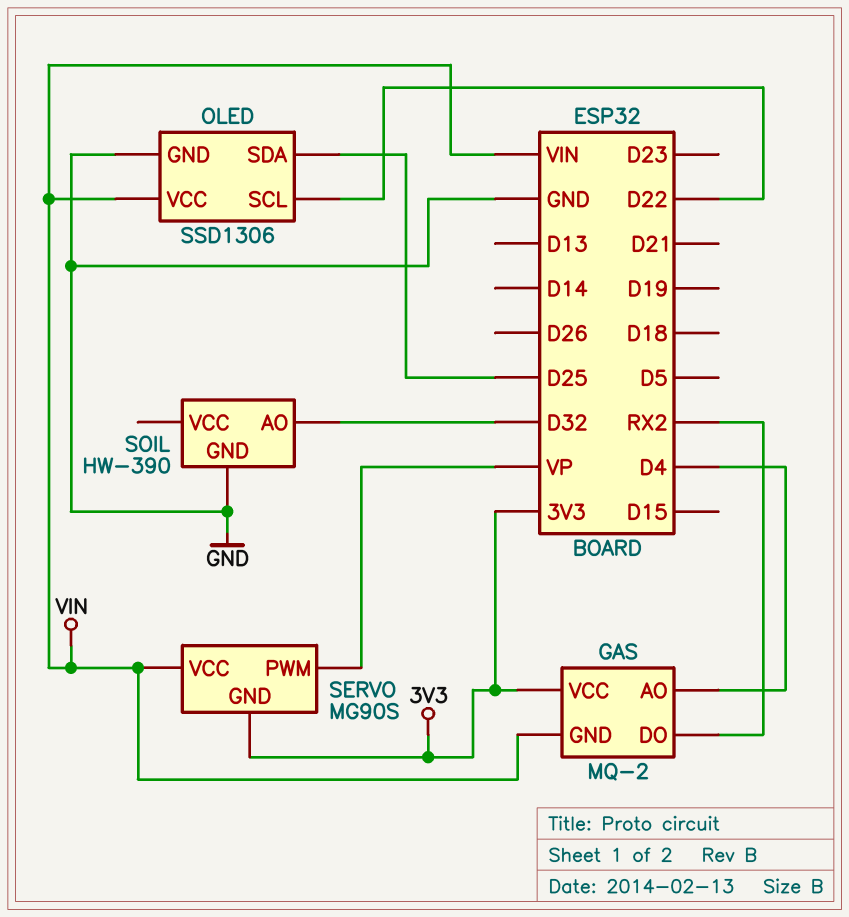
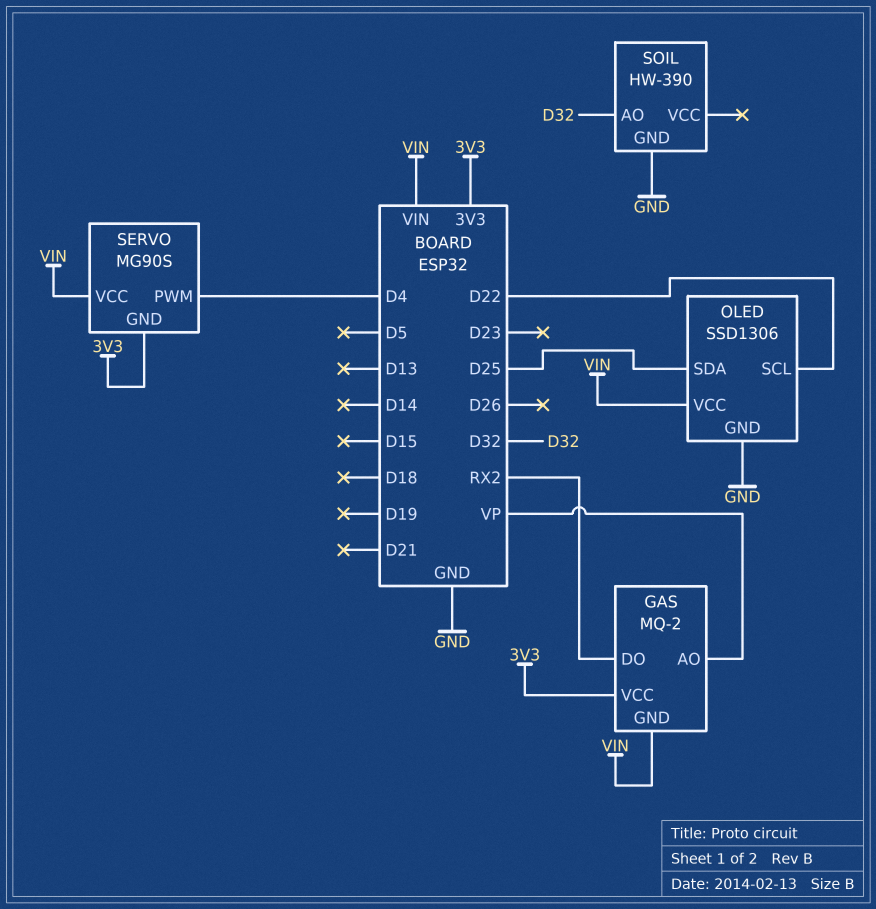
GAS pin AO: D4 -> VP
SERVO pin PWM: VP -> D4

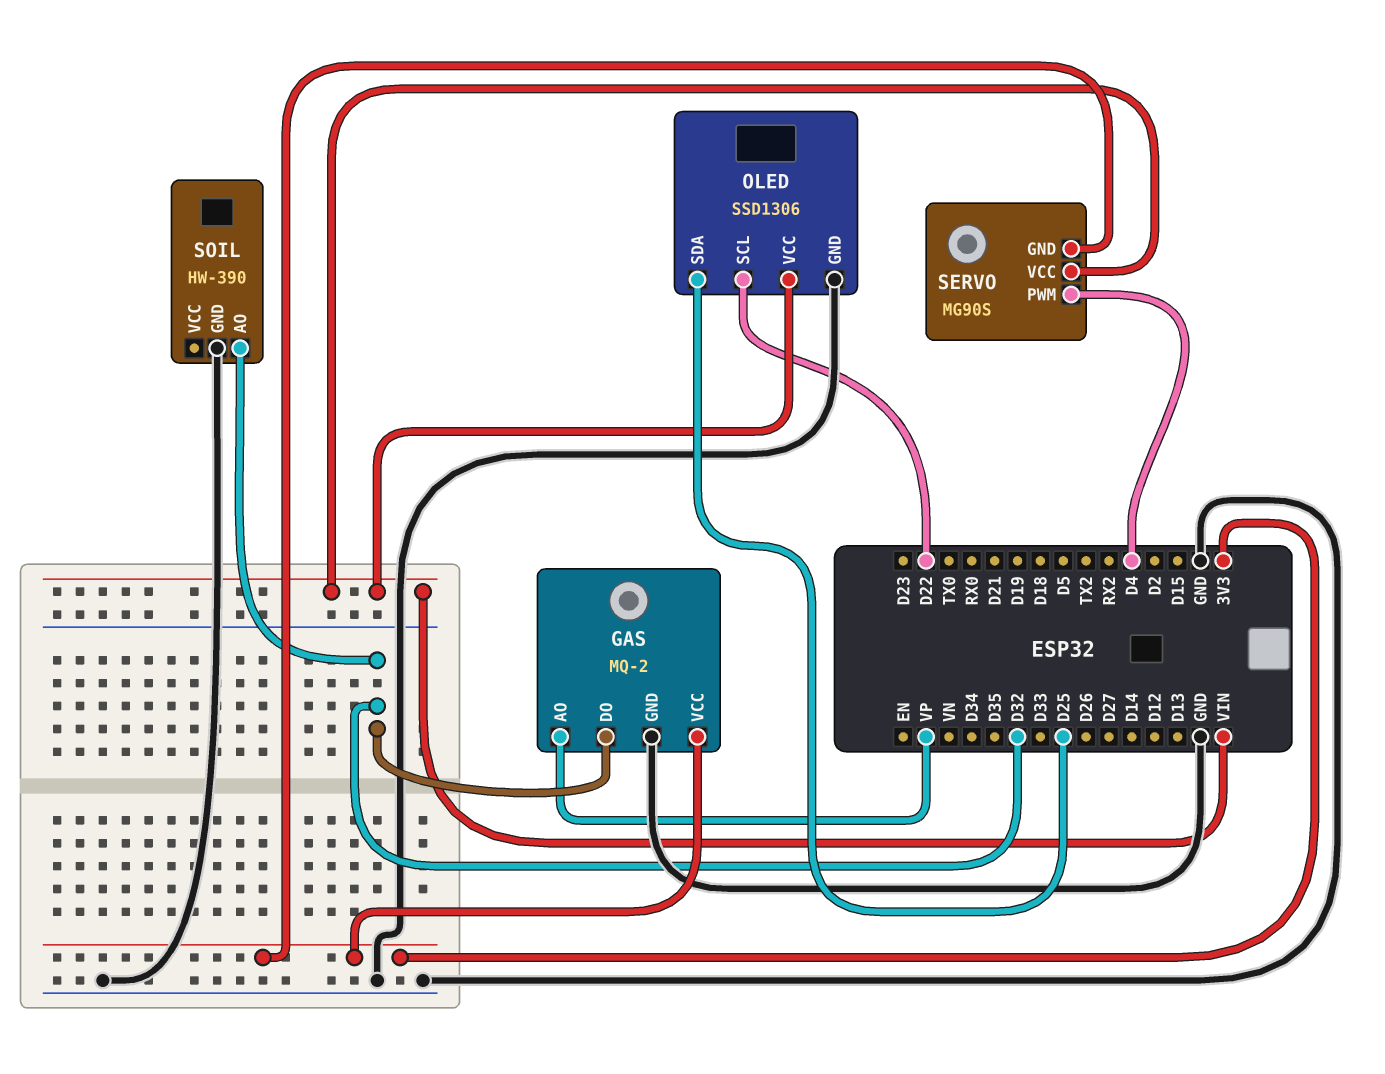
GAS pin DO: RX2 -> D32
GAS pin GND: VIN -> GND

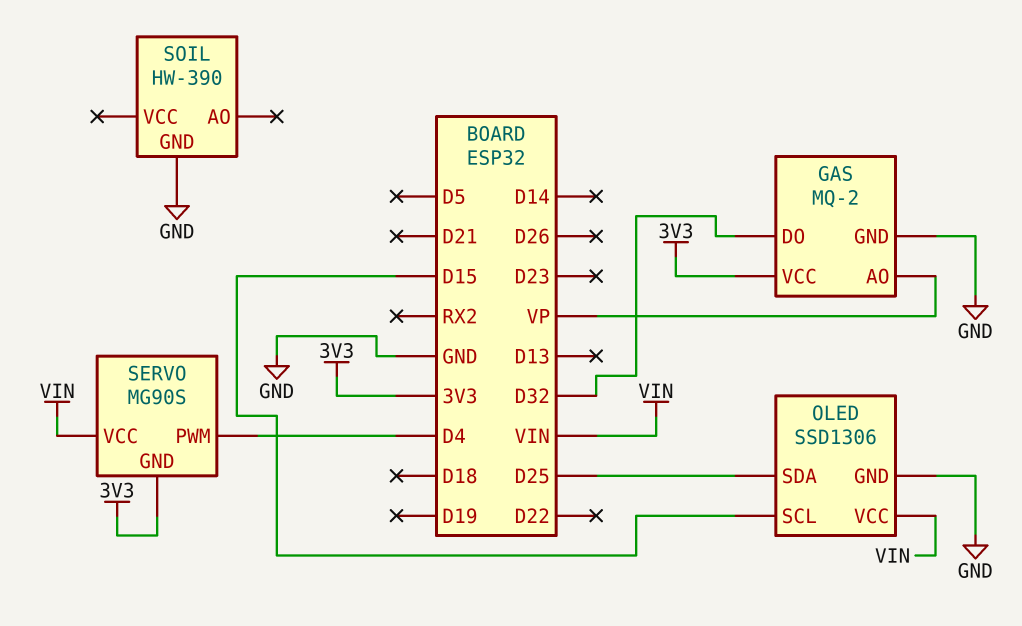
OLED pin SCL: D22 -> D15
SOIL pin AO: D32 -> none

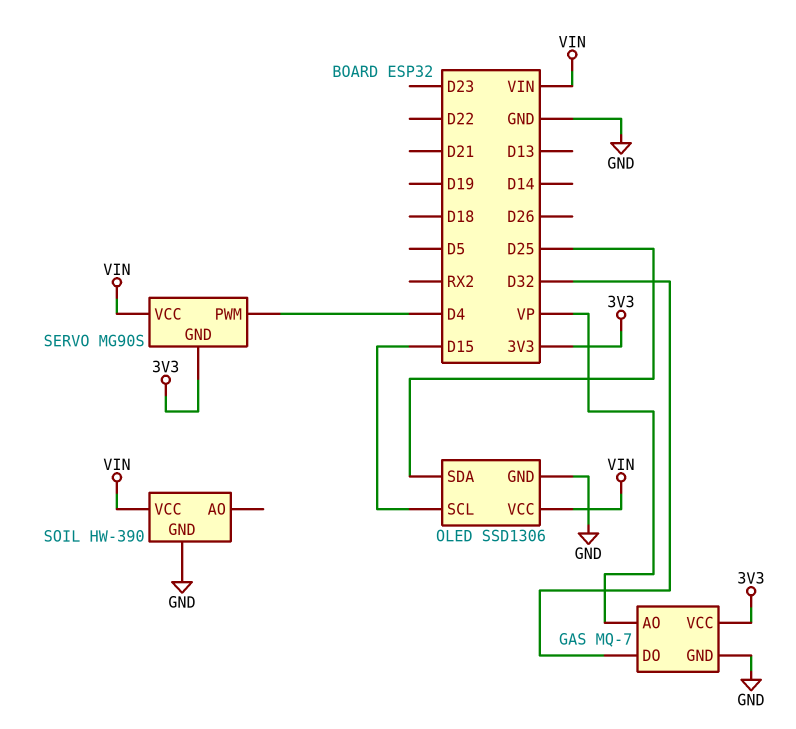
GAS: MQ-2 -> MQ-7
SOIL pin VCC: none -> VIN

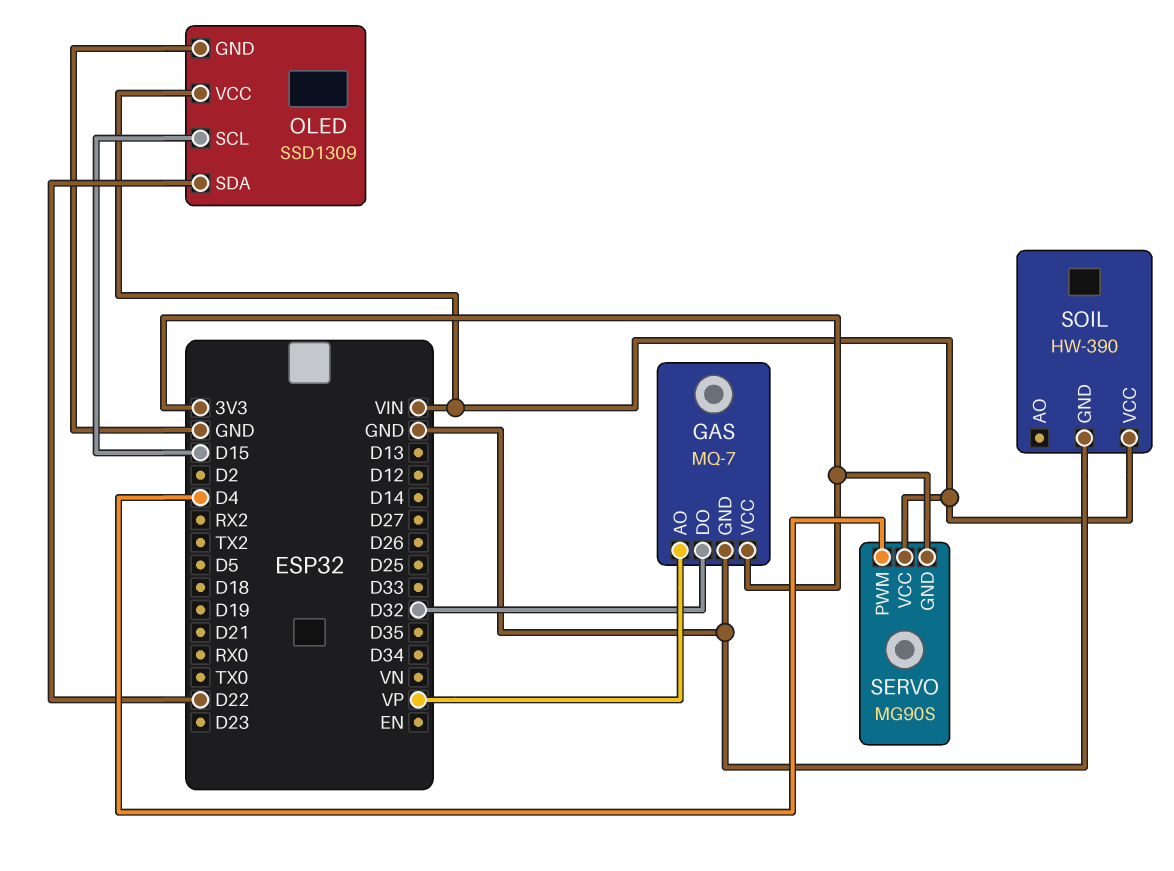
OLED: SSD1306 -> SSD1309
OLED pin SDA: D25 -> D22

